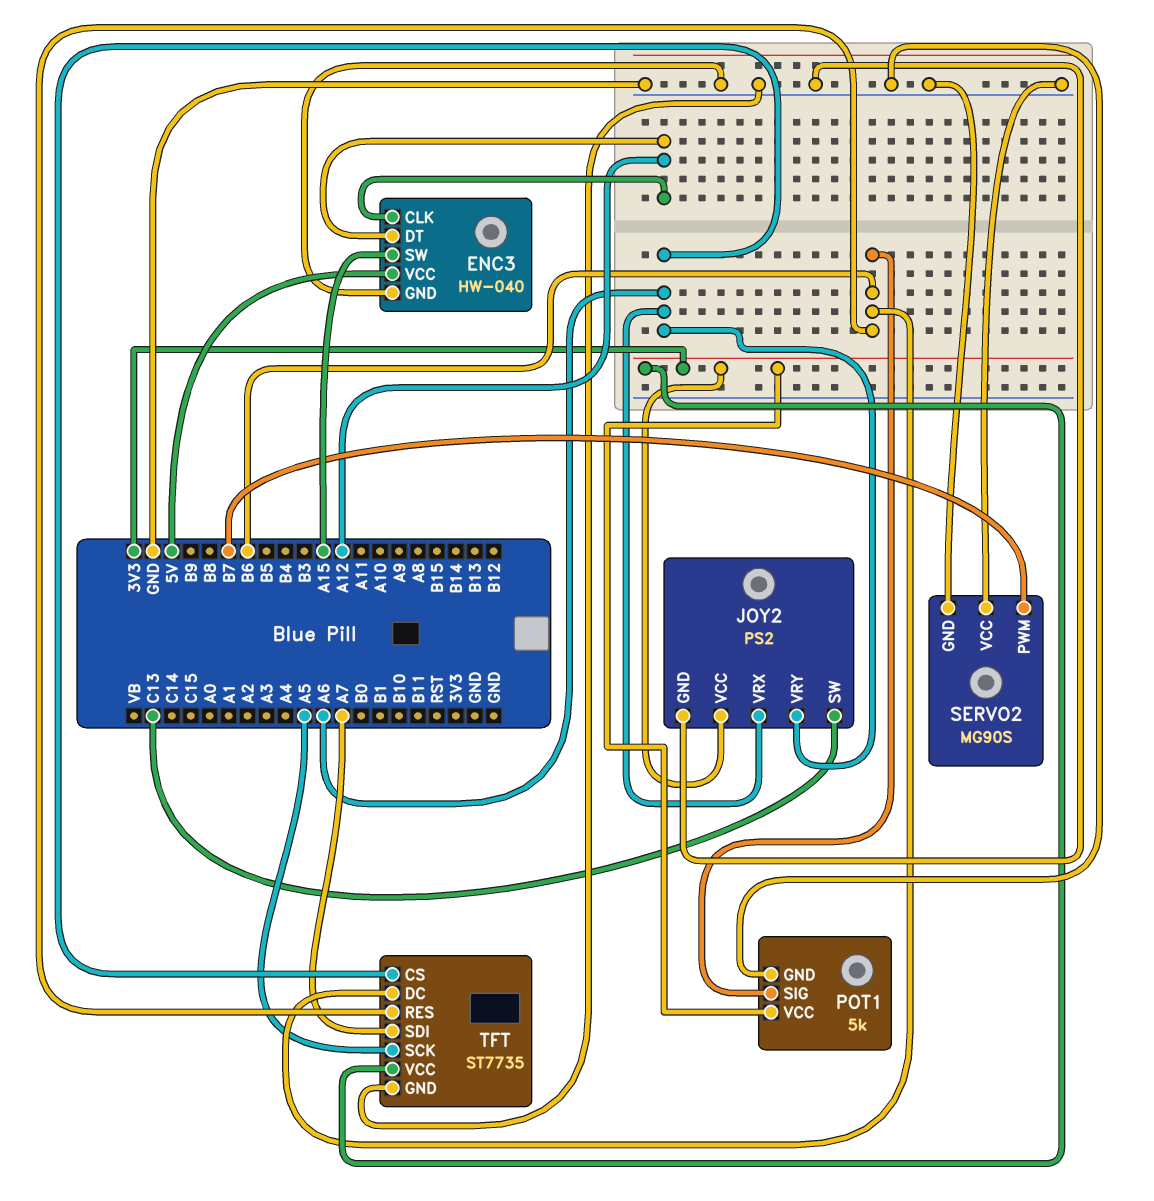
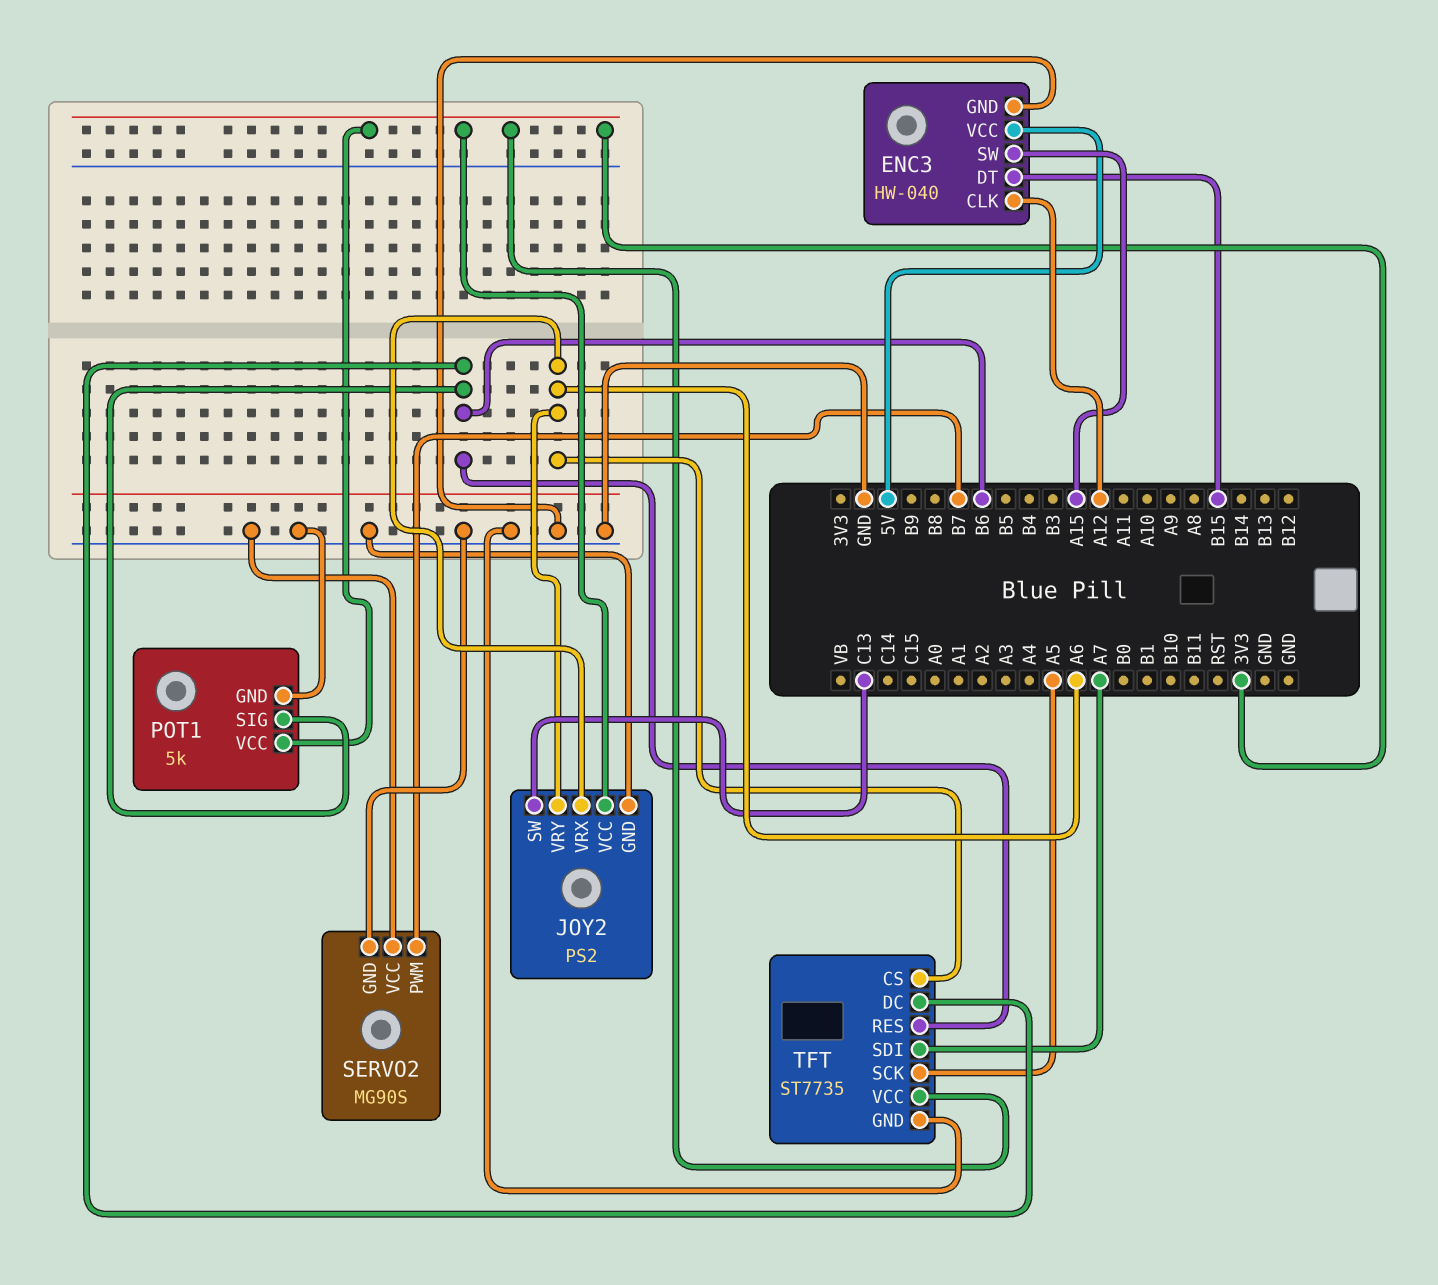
ENC3 pin DT: A12 -> B15

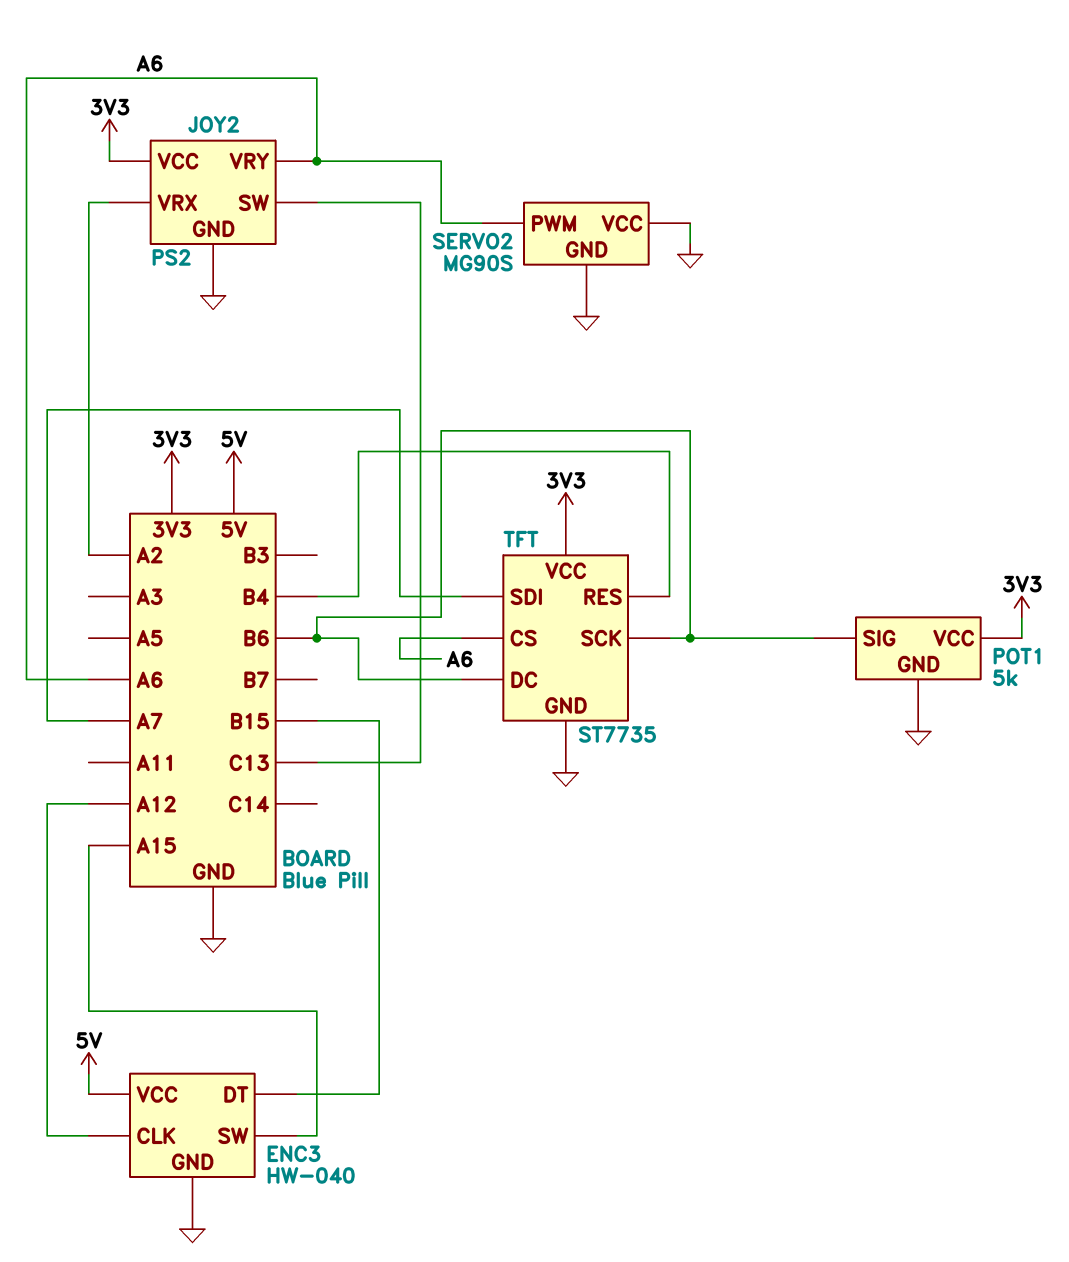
JOY2 pin VRX: A6 -> A2
SERVO2 pin PWM: B7 -> A6
TFT pin RES: B6 -> B4
TFT pin SCK: A5 -> B6

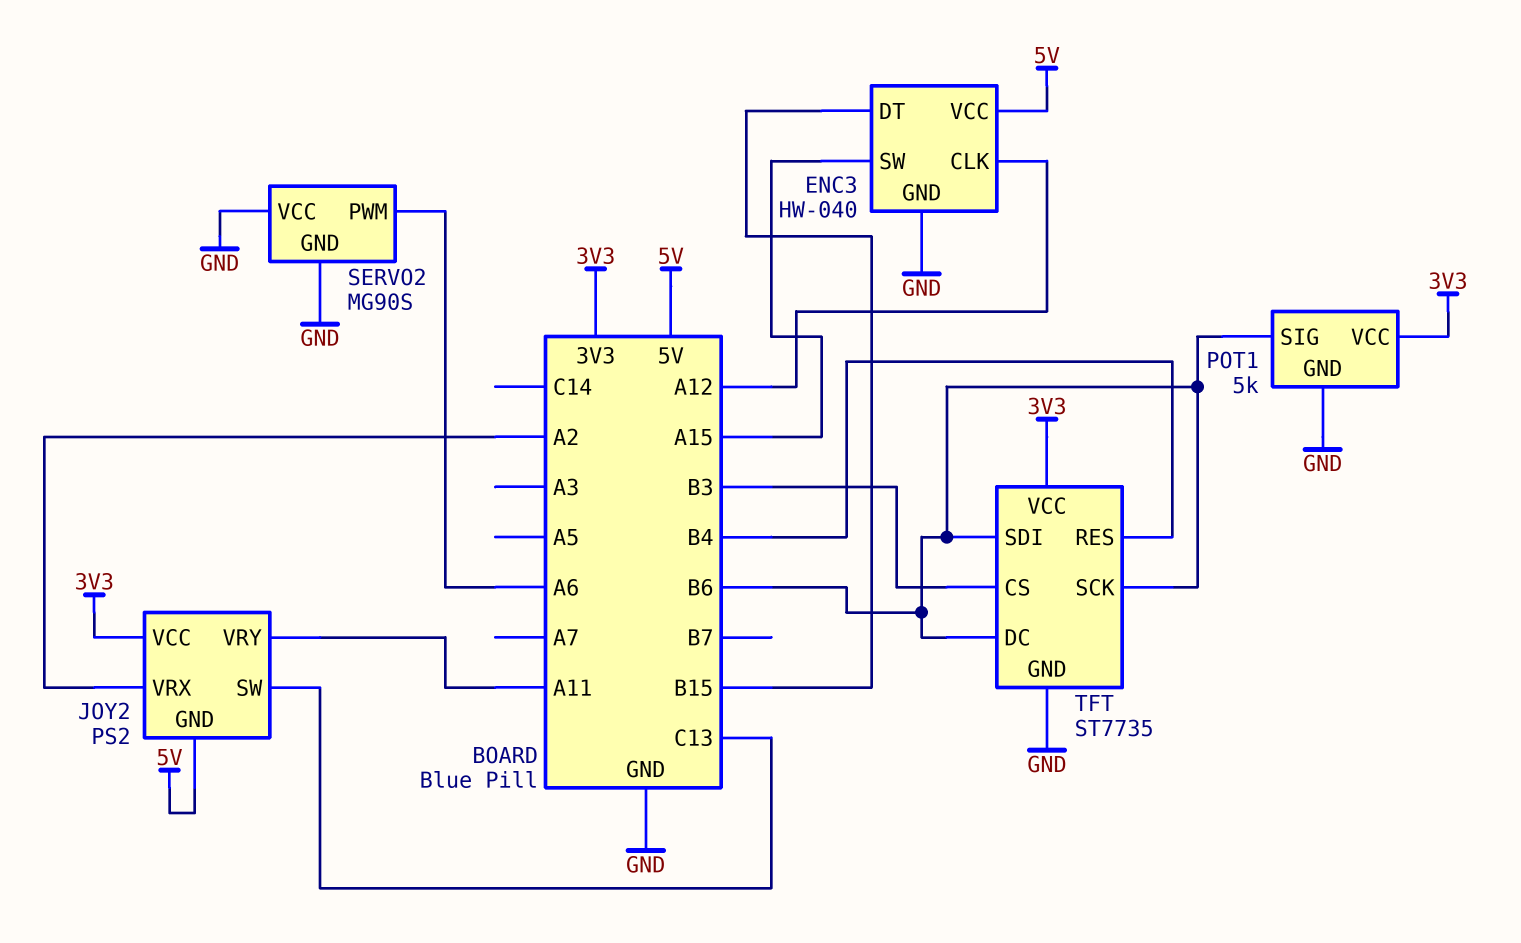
JOY2 pin GND: GND -> 5V
JOY2 pin VRY: A6 -> A11
TFT pin CS: A6 -> B3
TFT pin SDI: A7 -> B6

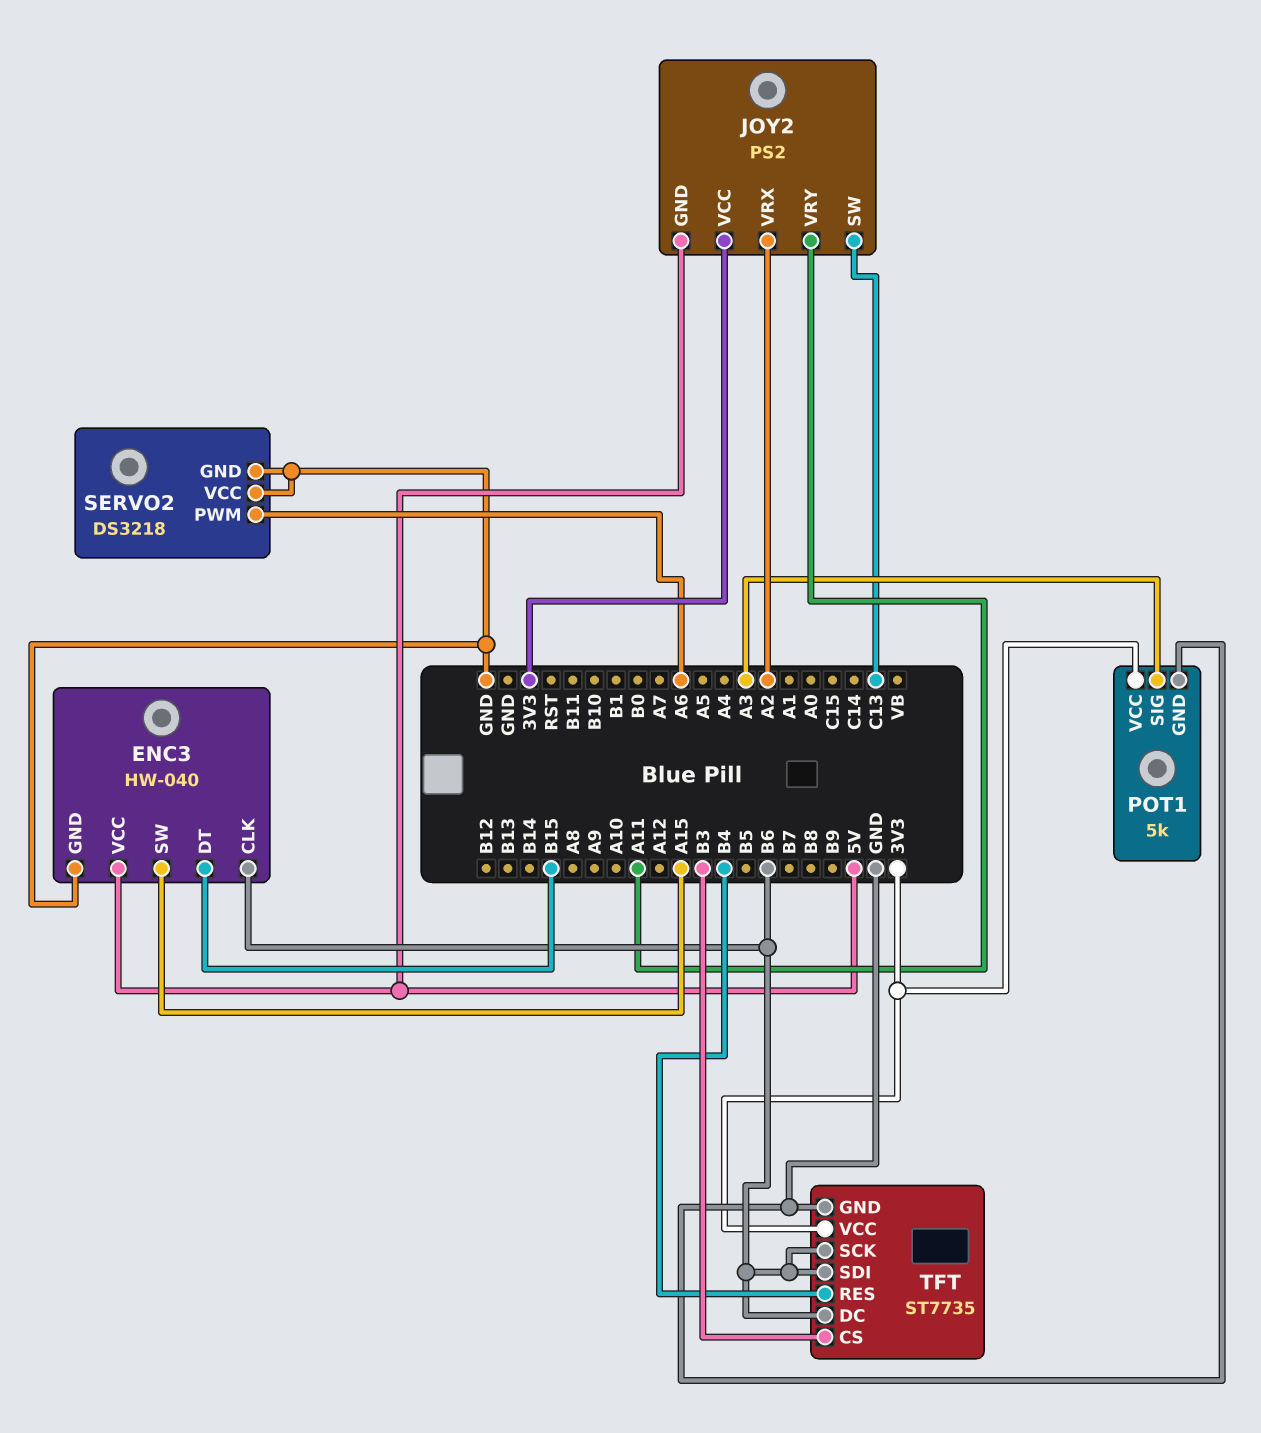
ENC3 pin CLK: A12 -> B6
POT1 pin SIG: B6 -> A3
SERVO2: MG90S -> DS3218

